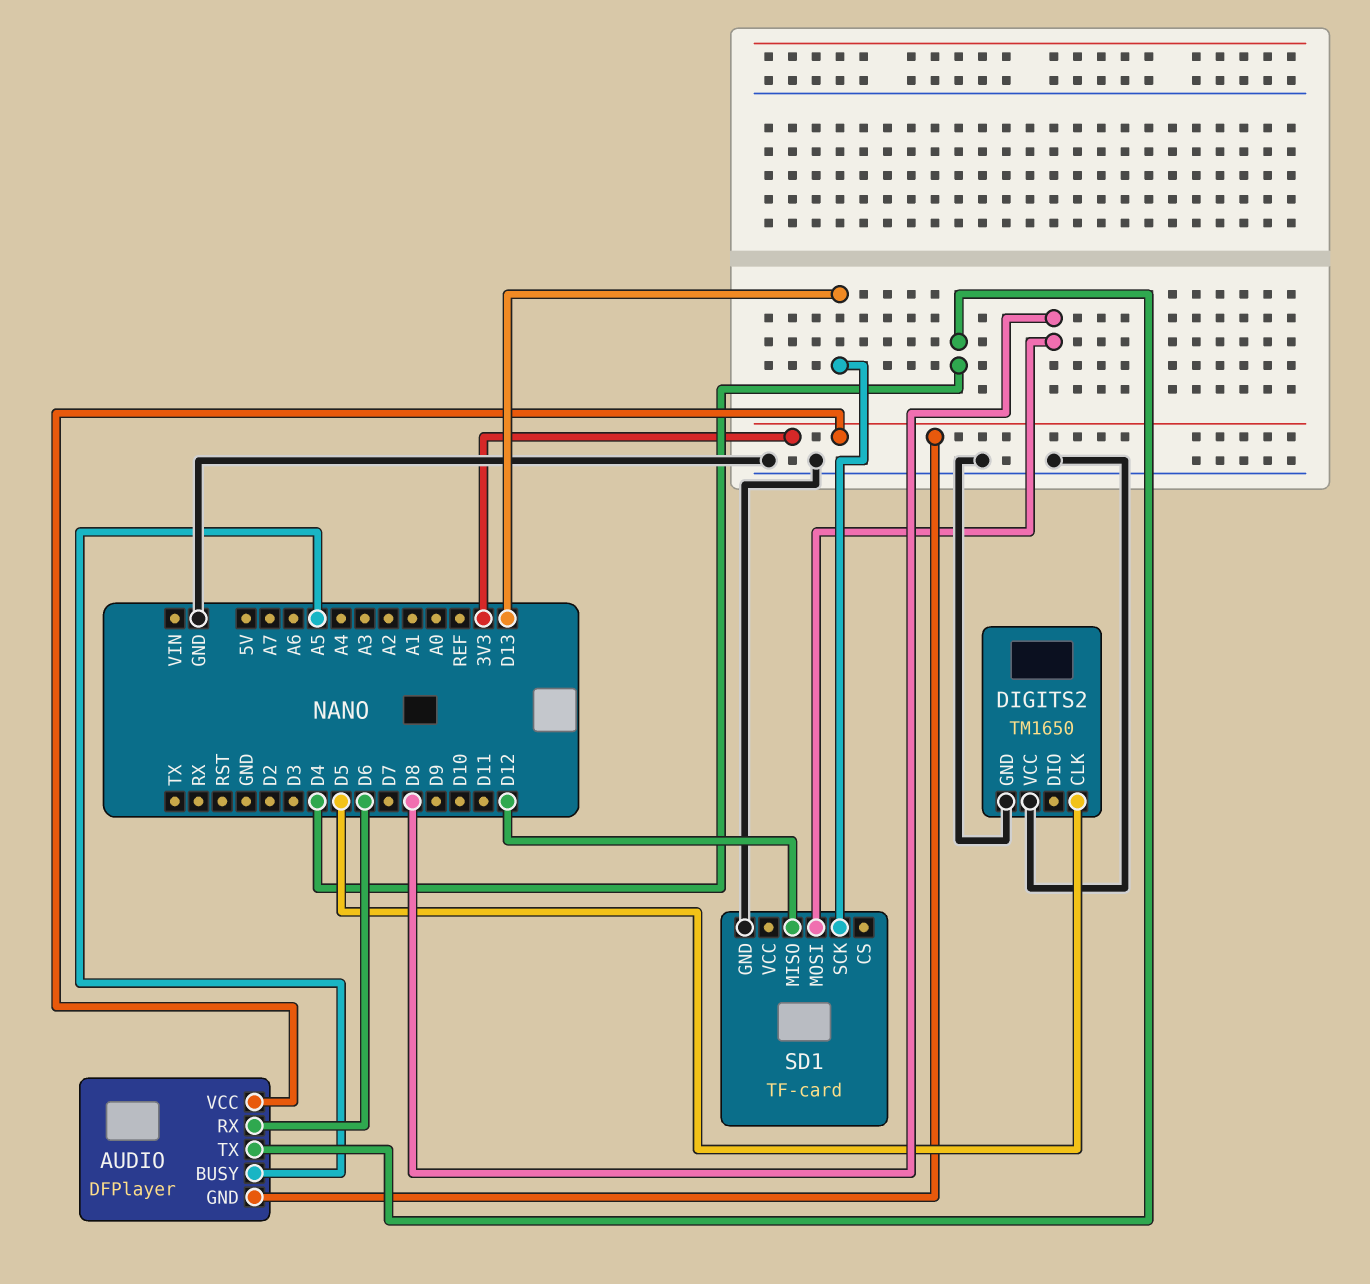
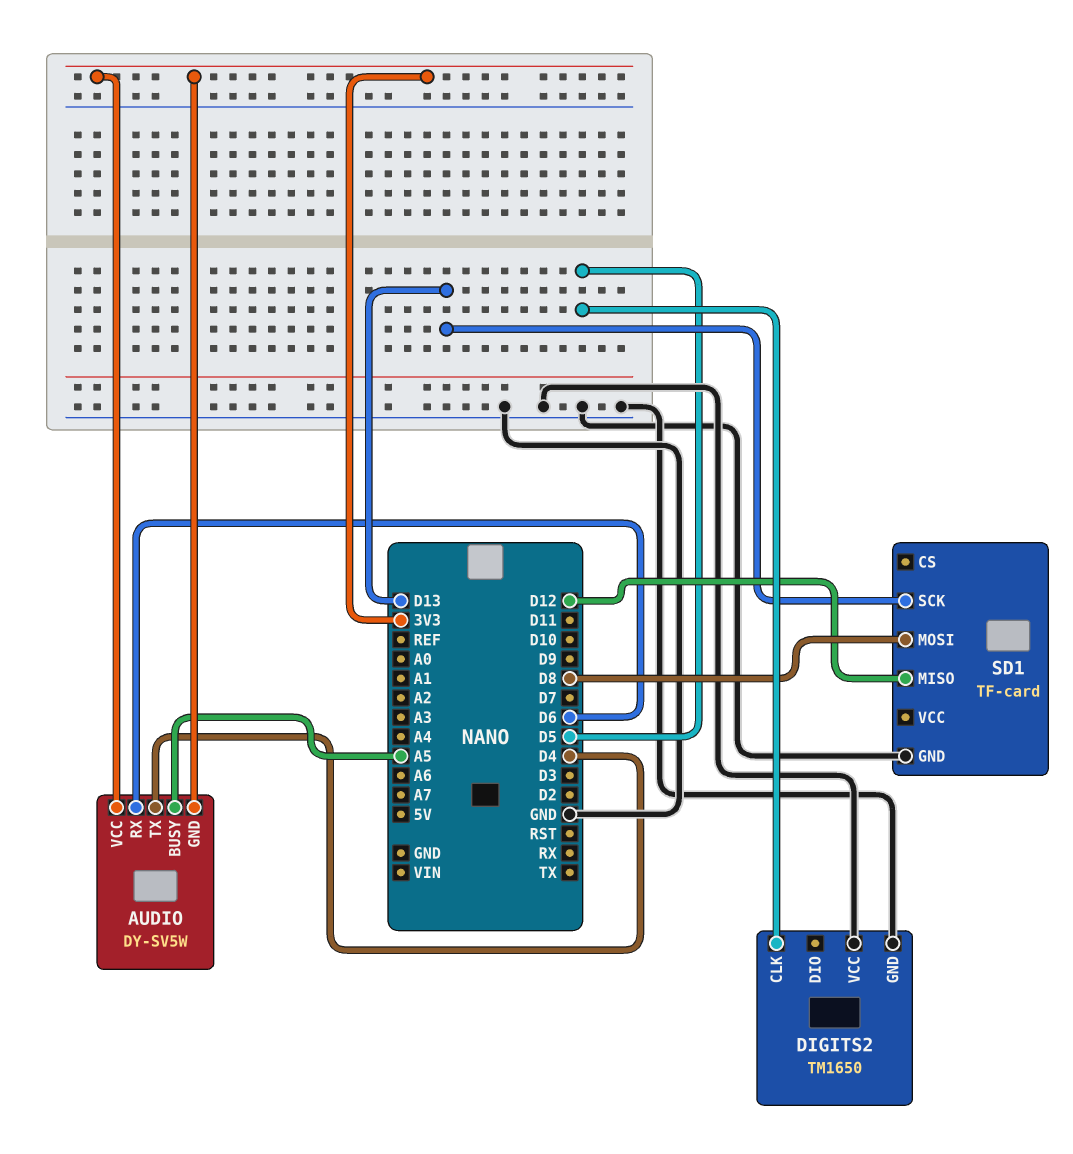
AUDIO: DFPlayer -> DY-SV5W

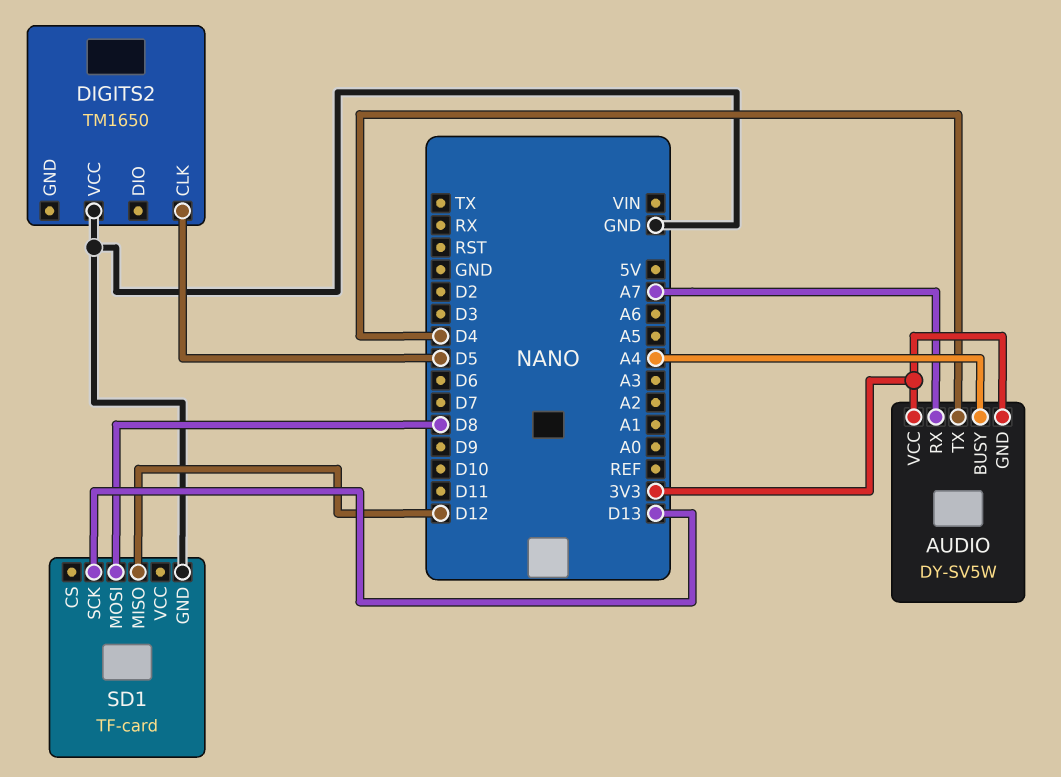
AUDIO pin BUSY: A5 -> A4
AUDIO pin RX: D6 -> A7
DIGITS2 pin GND: GND -> none

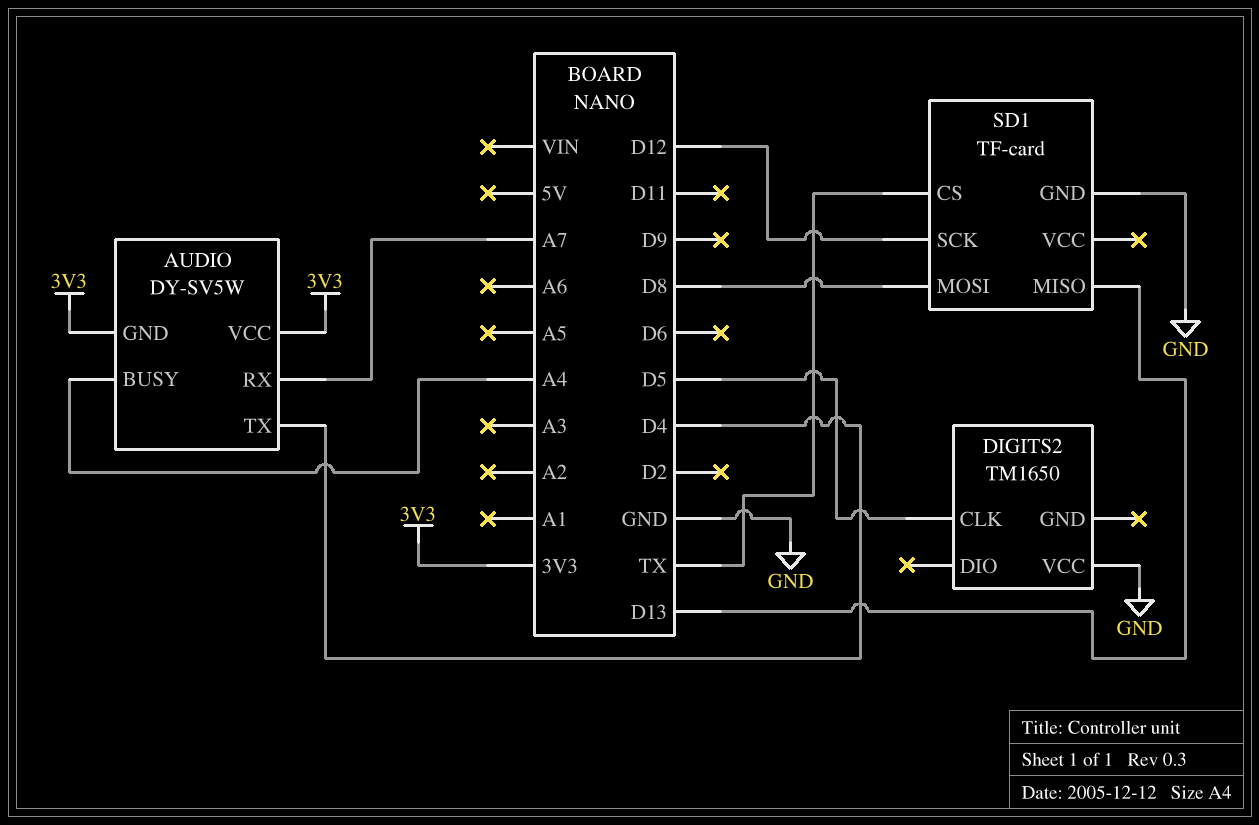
SD1 pin CS: none -> TX
SD1 pin MISO: D12 -> D13
SD1 pin SCK: D13 -> D12

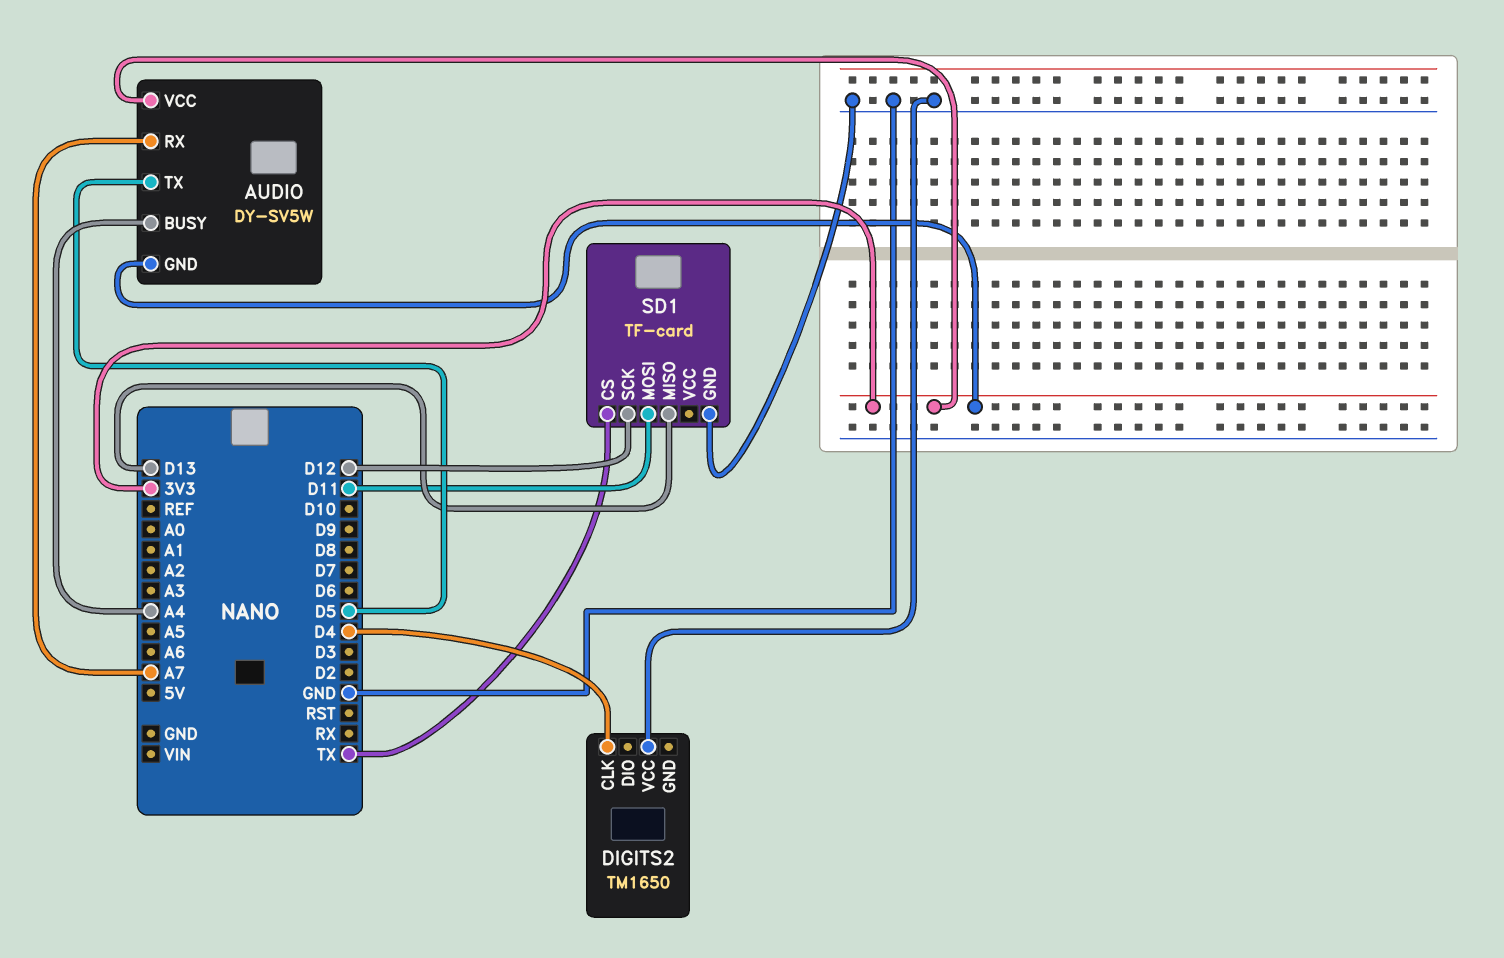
AUDIO pin TX: D4 -> D5
DIGITS2 pin CLK: D5 -> D4
SD1 pin MOSI: D8 -> D11

